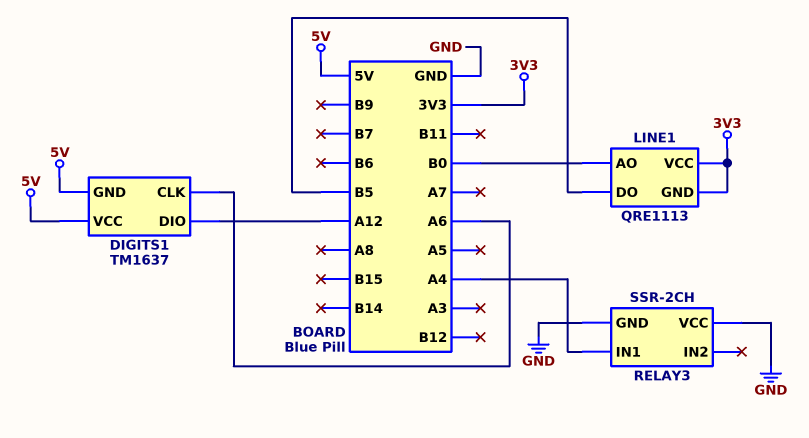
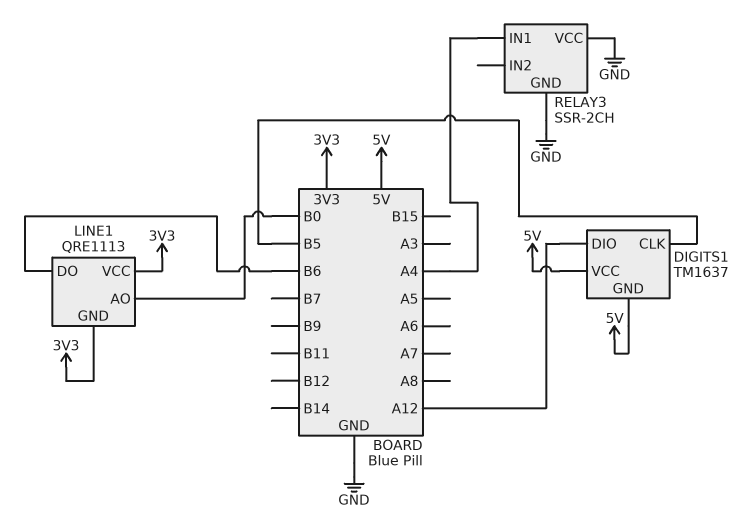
DIGITS1 pin CLK: A6 -> B5
LINE1 pin DO: B5 -> B6

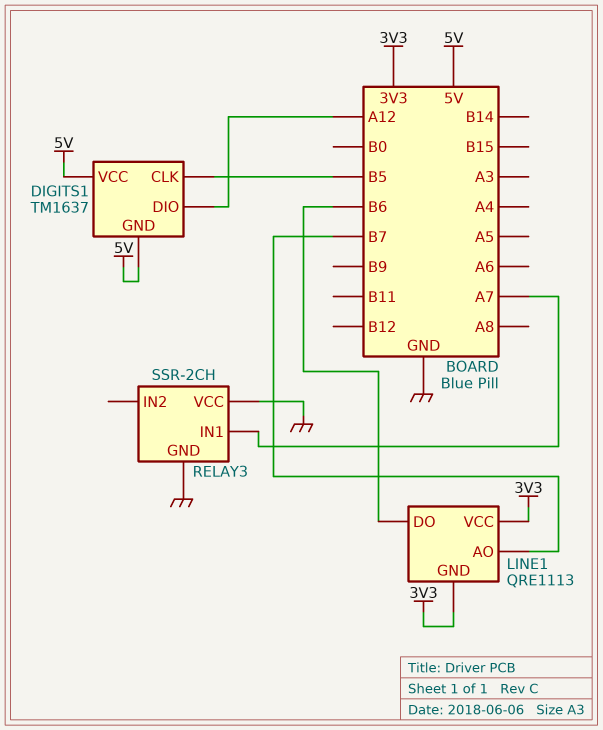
LINE1 pin AO: B0 -> B7
RELAY3 pin IN1: A4 -> A7

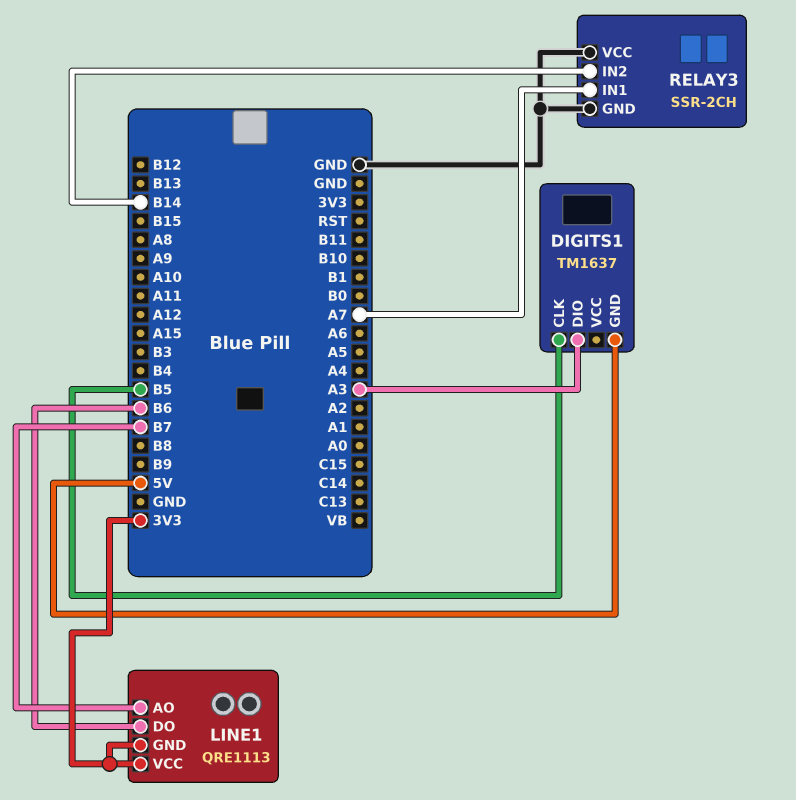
DIGITS1 pin DIO: A12 -> A3
DIGITS1 pin VCC: 5V -> none
RELAY3 pin IN2: none -> B14

